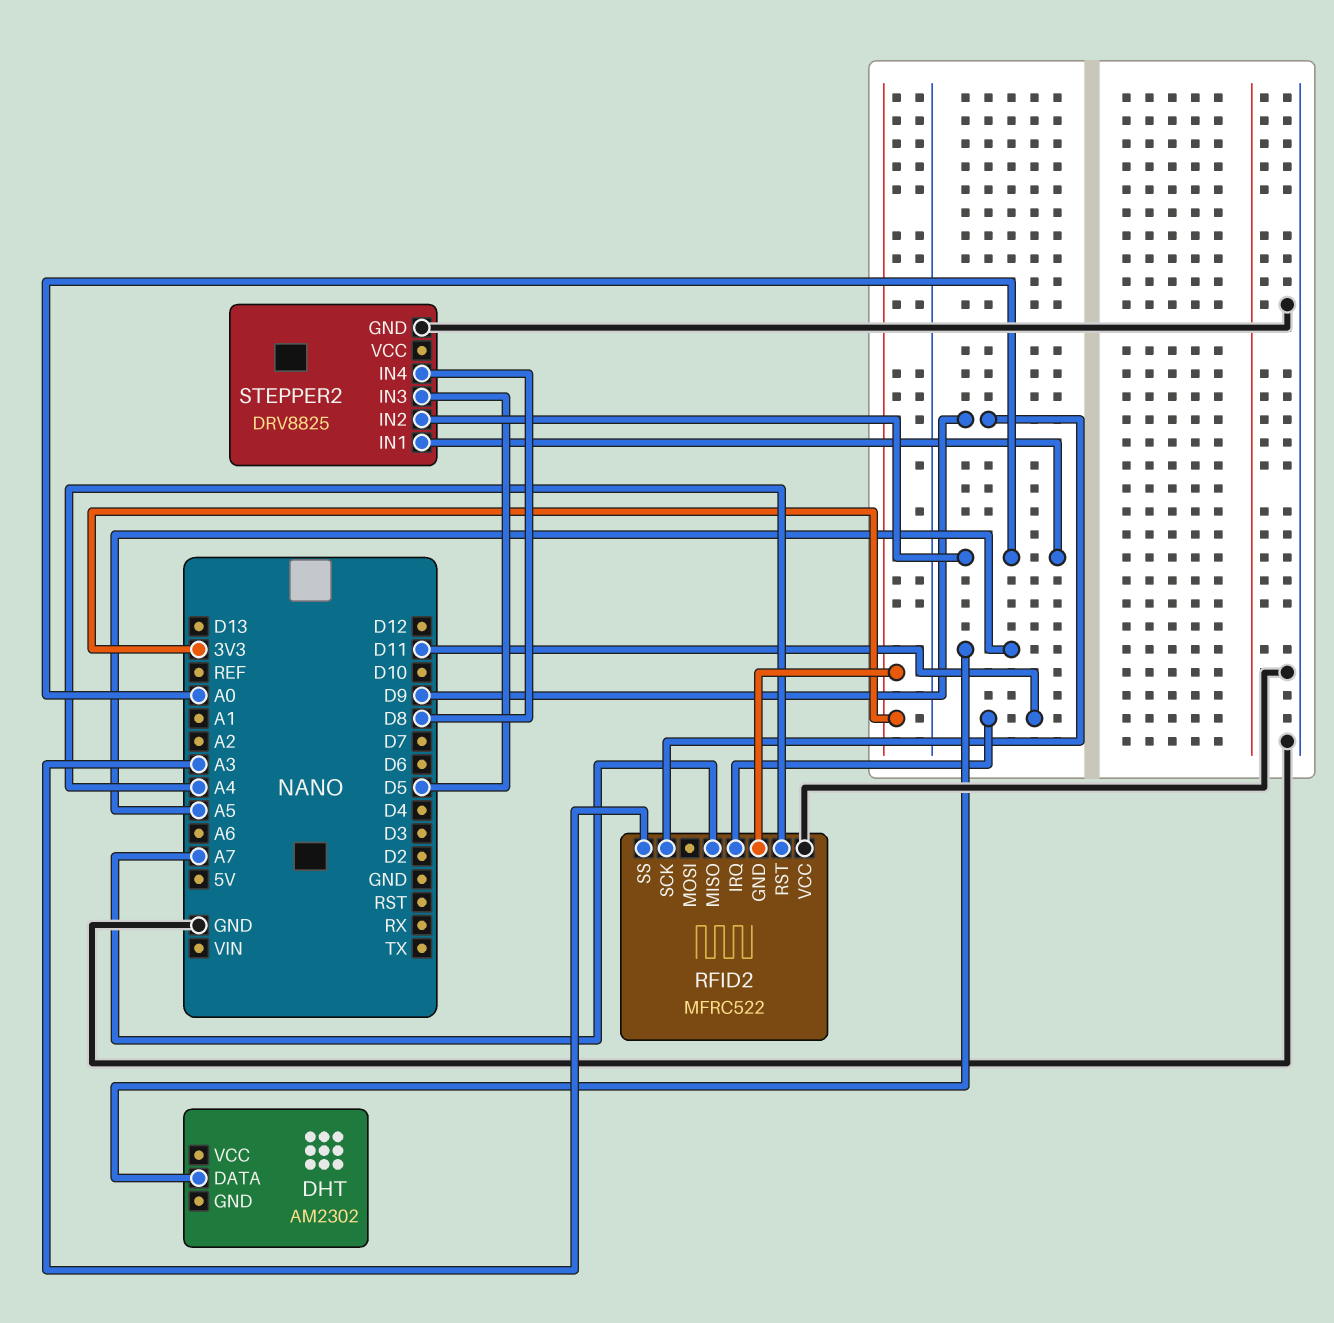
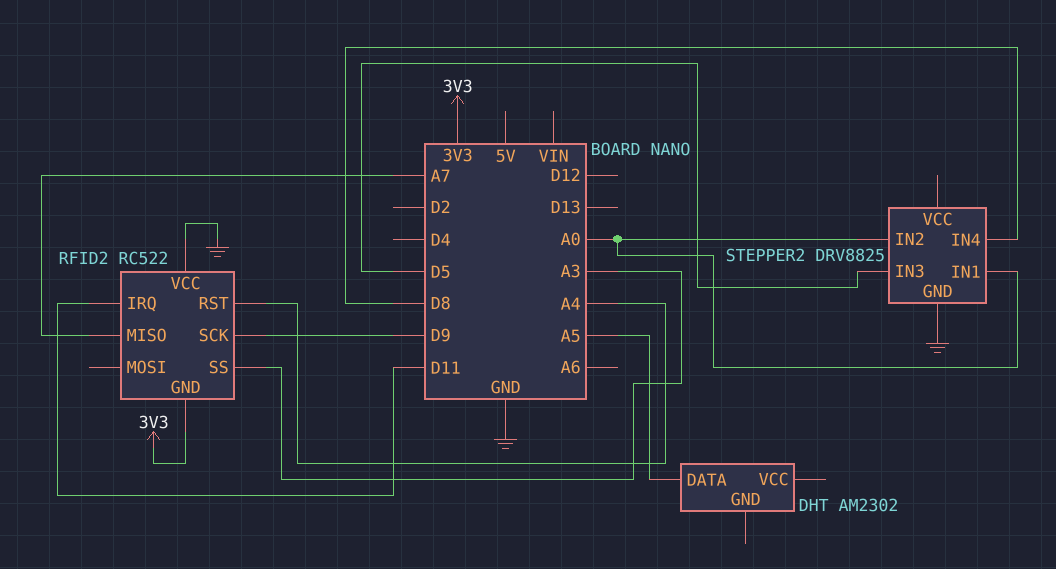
RFID2: MFRC522 -> RC522

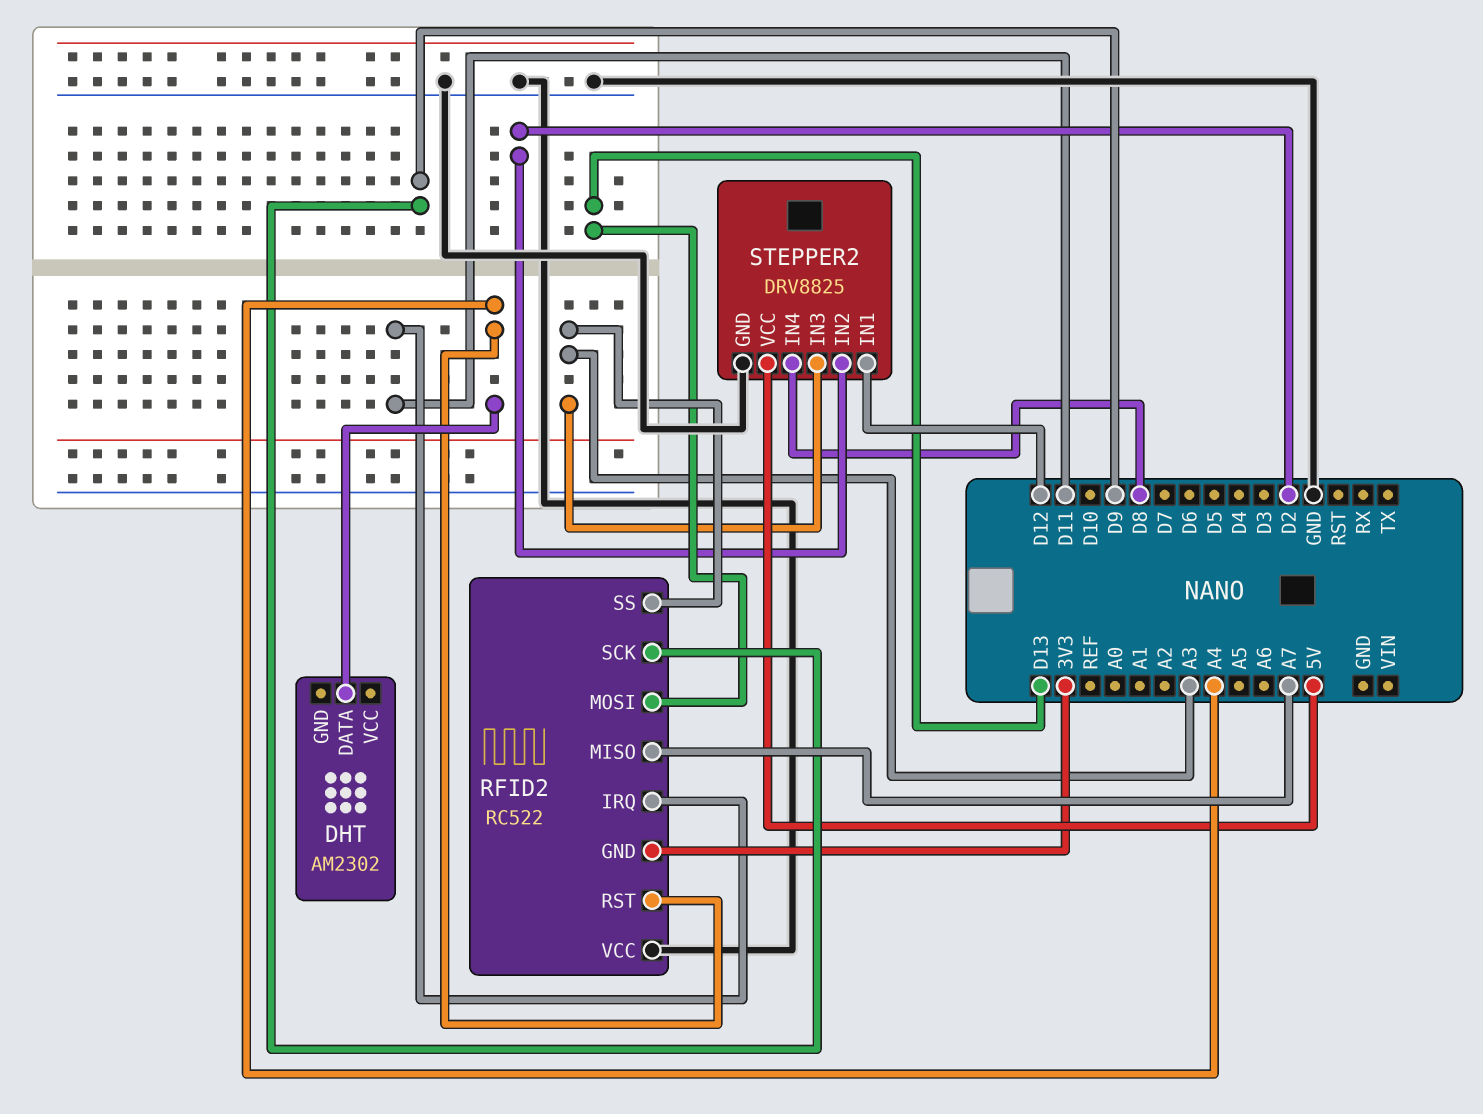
DHT pin DATA: A5 -> A4
RFID2 pin MOSI: none -> D13
STEPPER2 pin IN1: A0 -> D12
STEPPER2 pin IN2: A0 -> D2
STEPPER2 pin IN3: D5 -> A3
STEPPER2 pin VCC: none -> 5V

